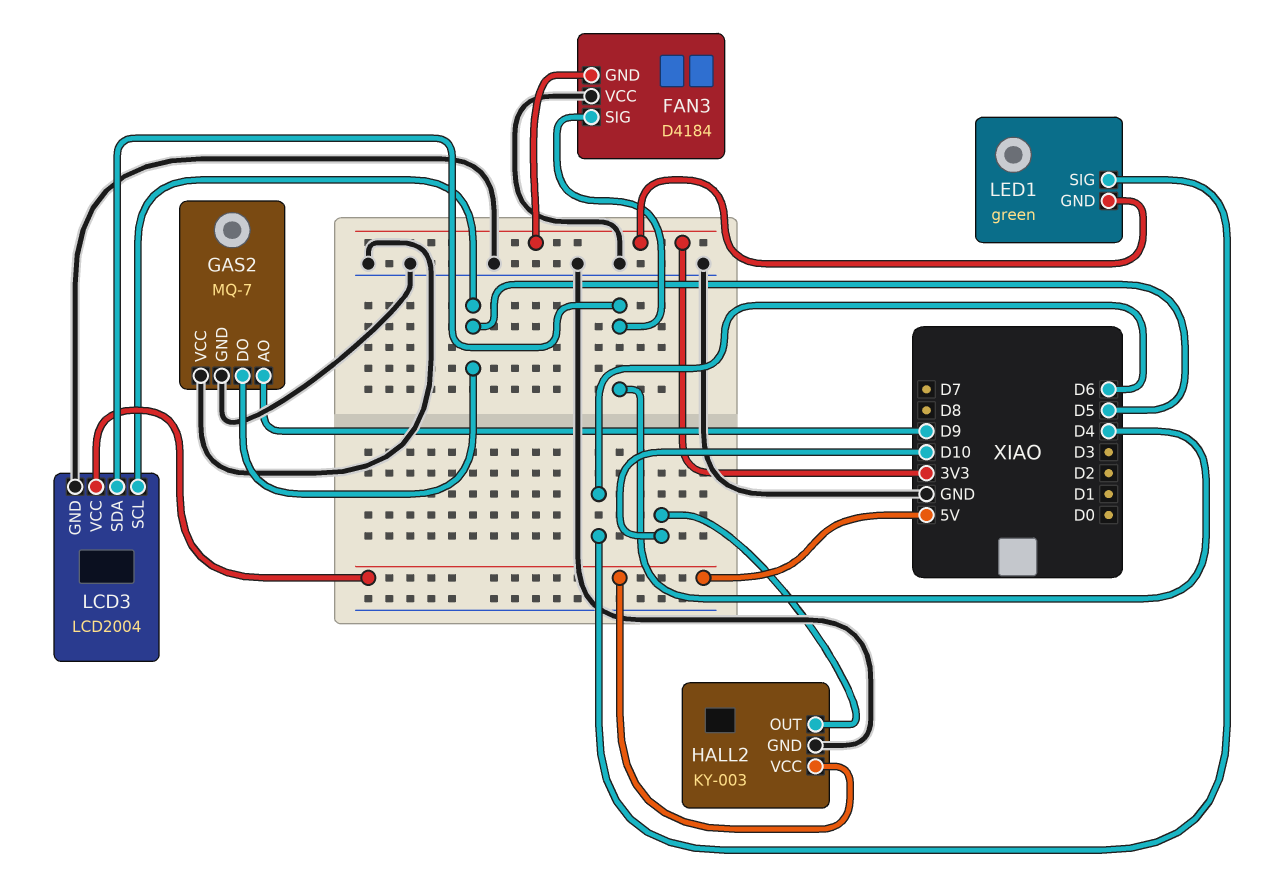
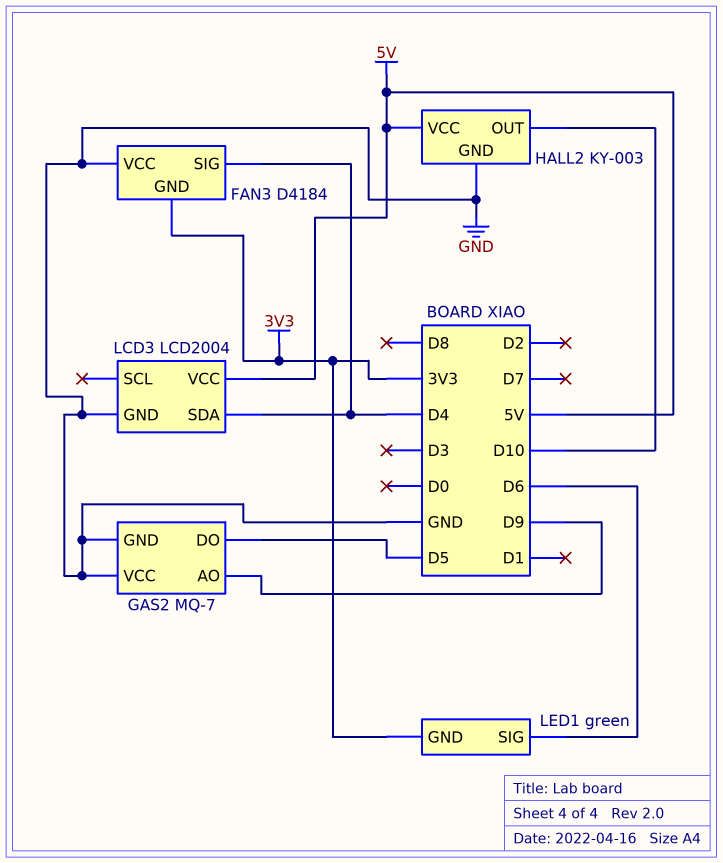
LCD3 pin SCL: D5 -> none

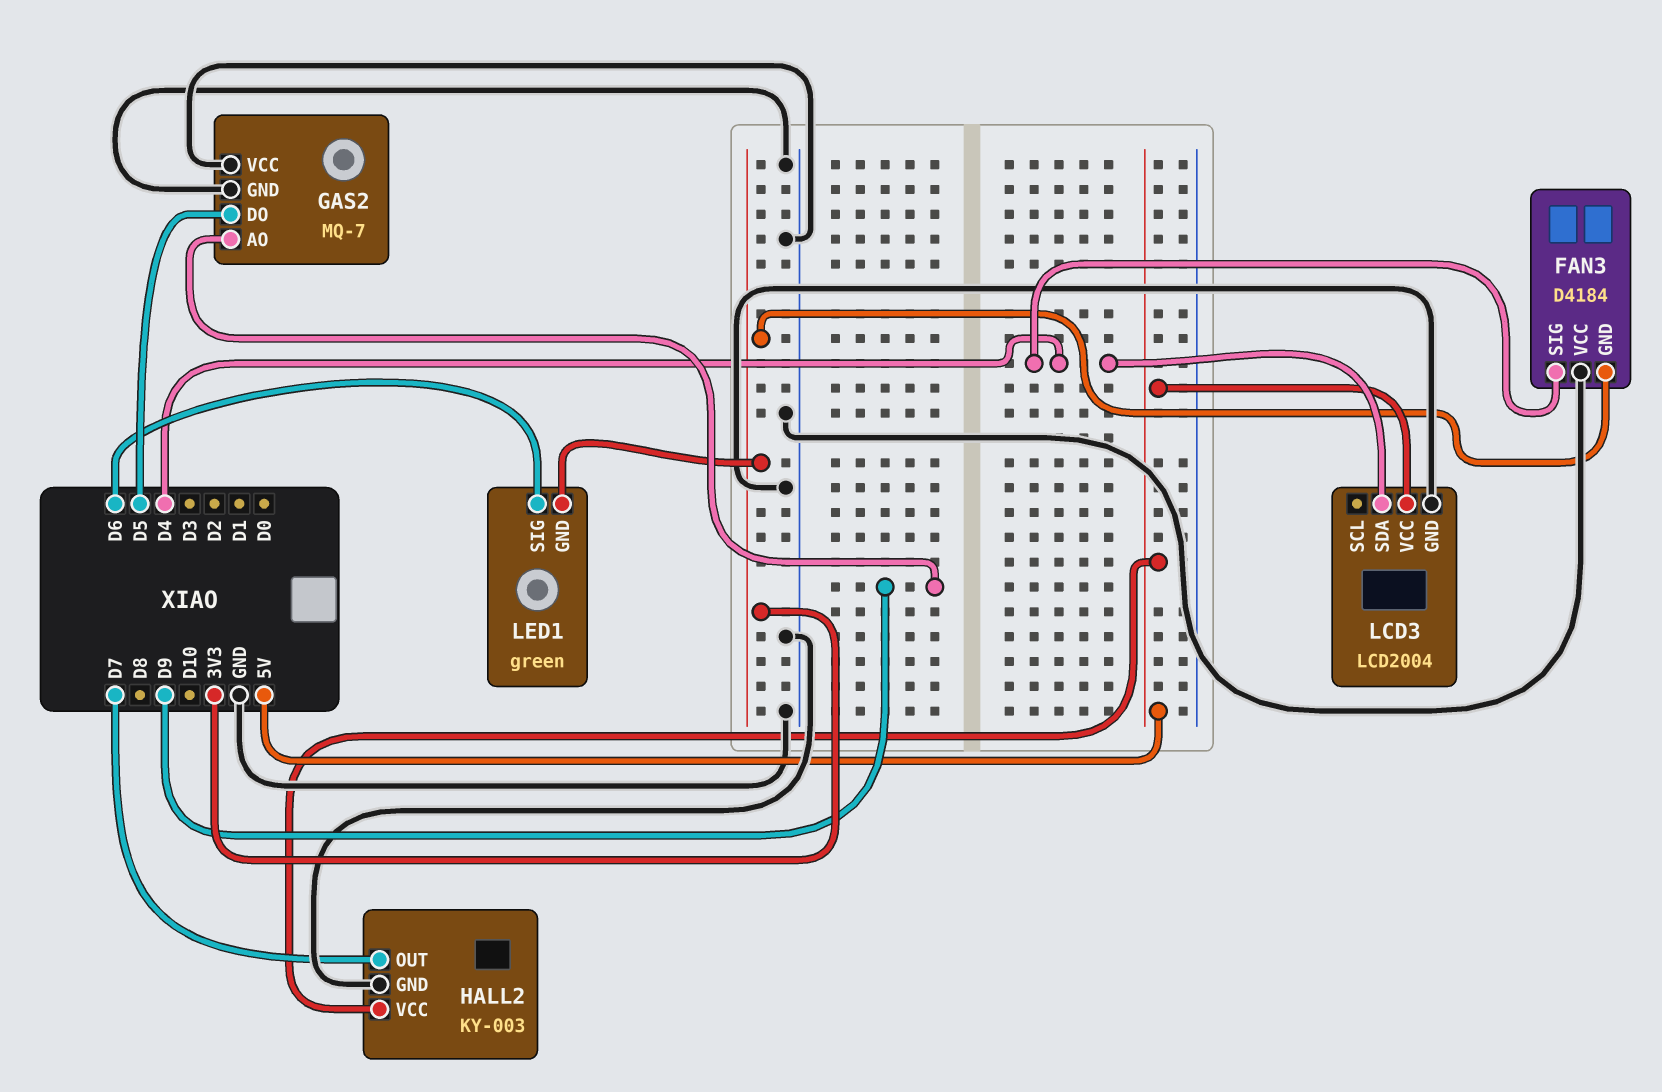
HALL2 pin OUT: D10 -> D7

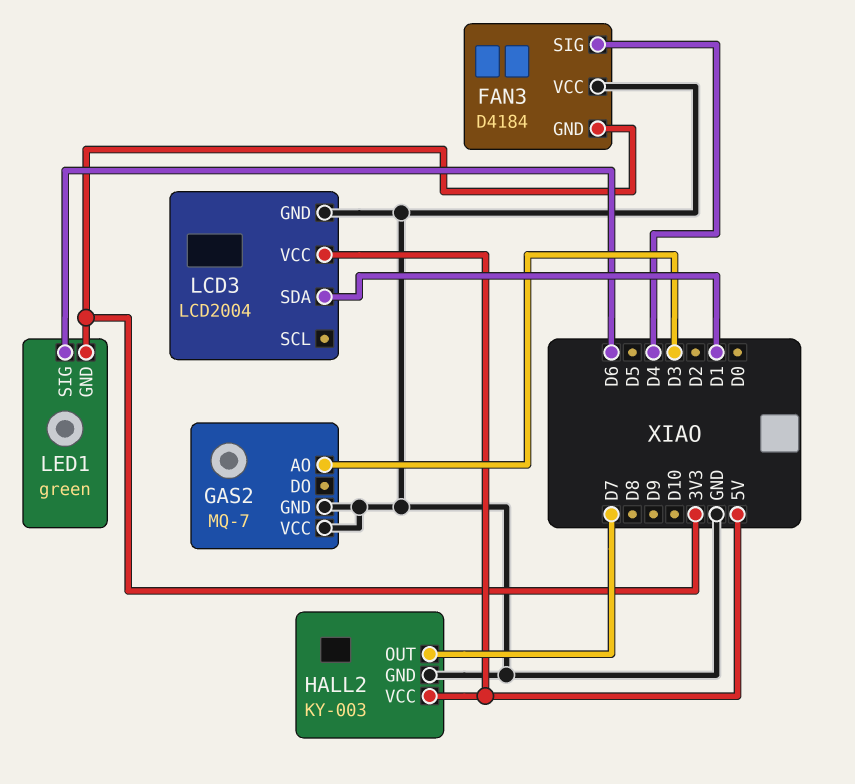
GAS2 pin AO: D9 -> D3
GAS2 pin DO: D5 -> none
LCD3 pin SDA: D4 -> D1

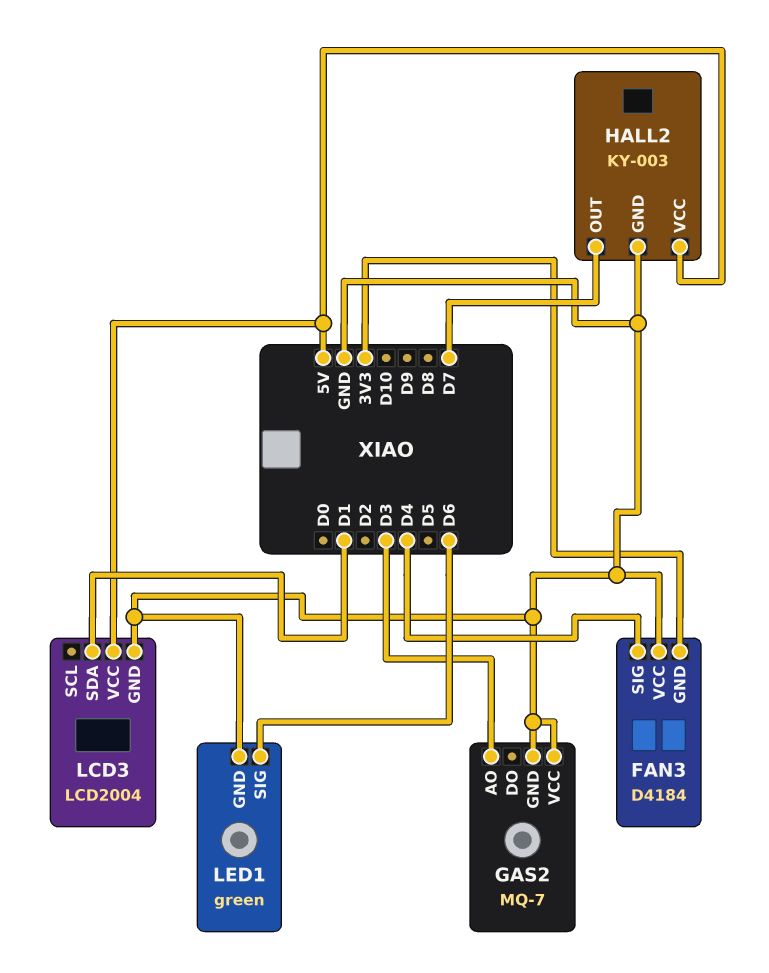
LED1 pin GND: 3V3 -> GND

